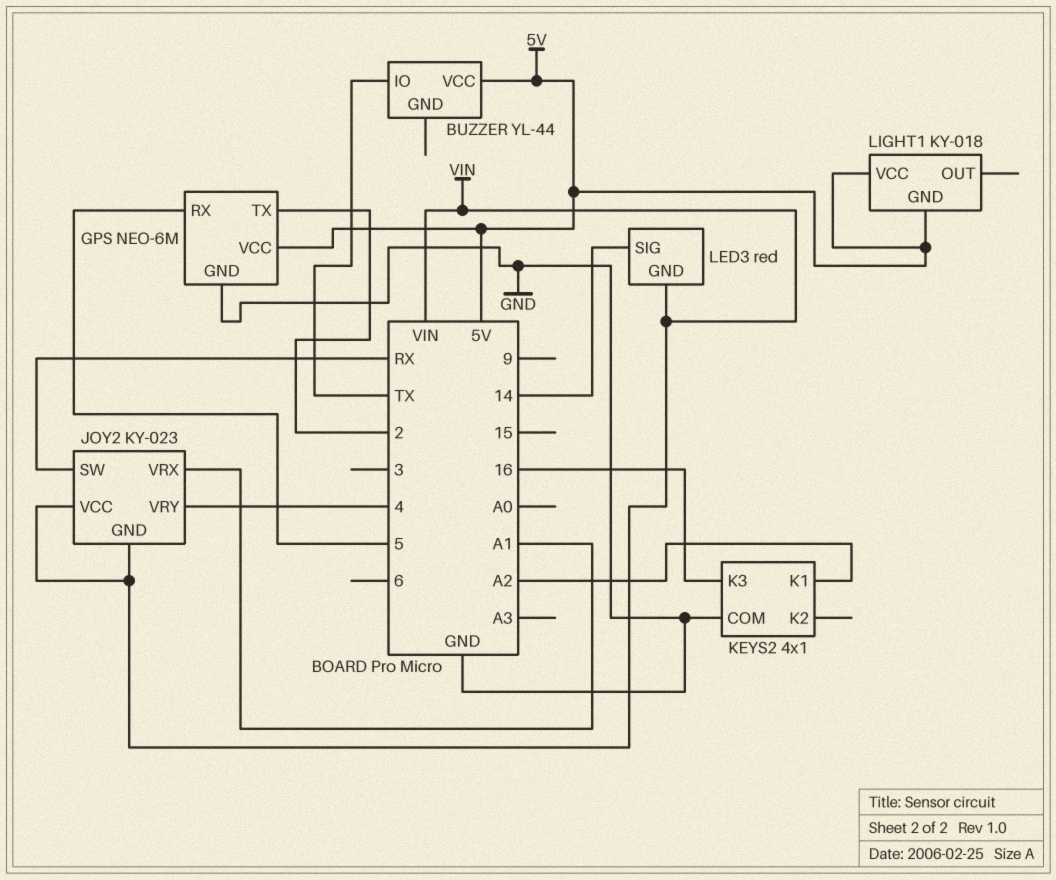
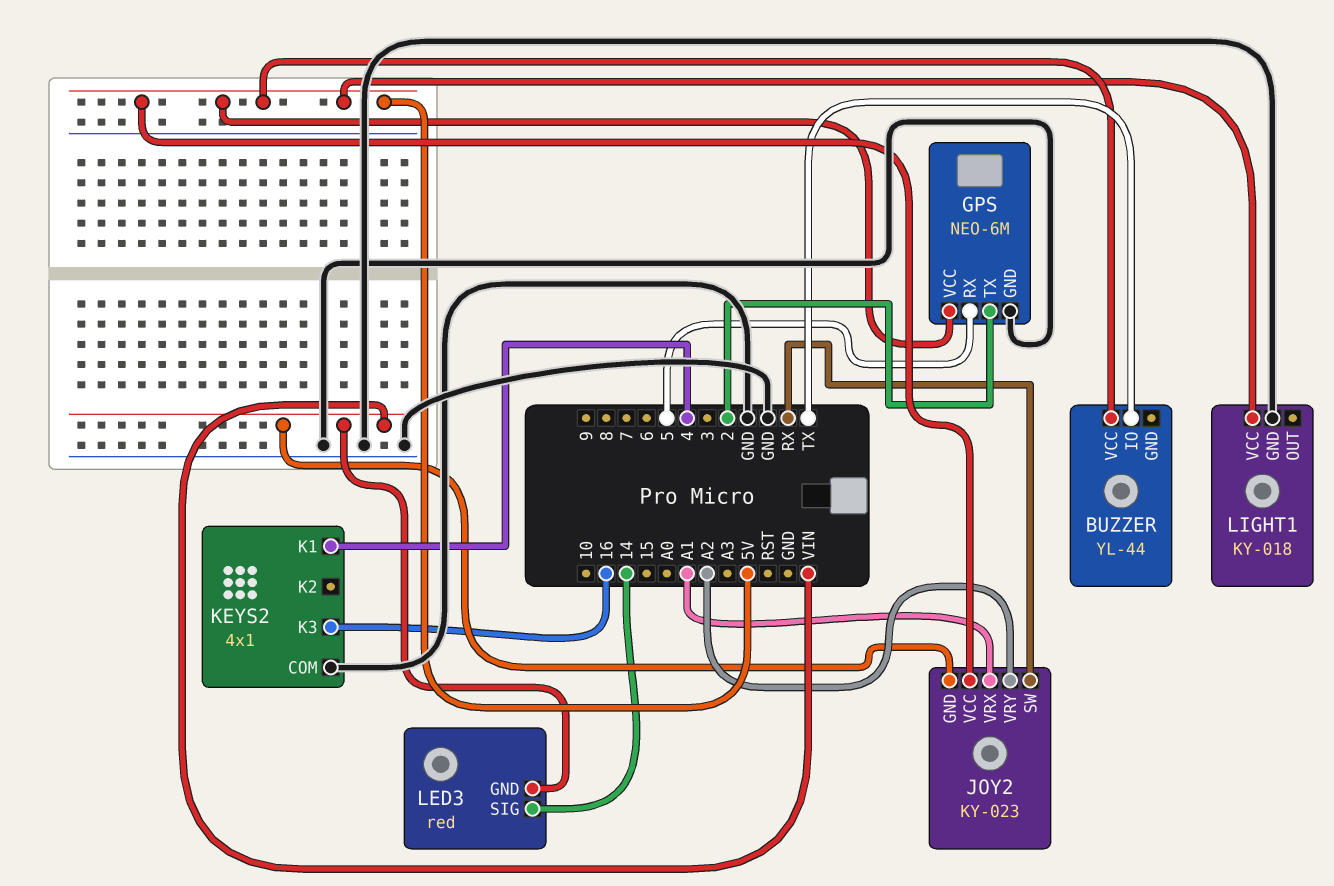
JOY2 pin VCC: VIN -> 5V
JOY2 pin VRY: 4 -> A2
KEYS2 pin K1: A2 -> 4
LIGHT1 pin GND: 5V -> GND

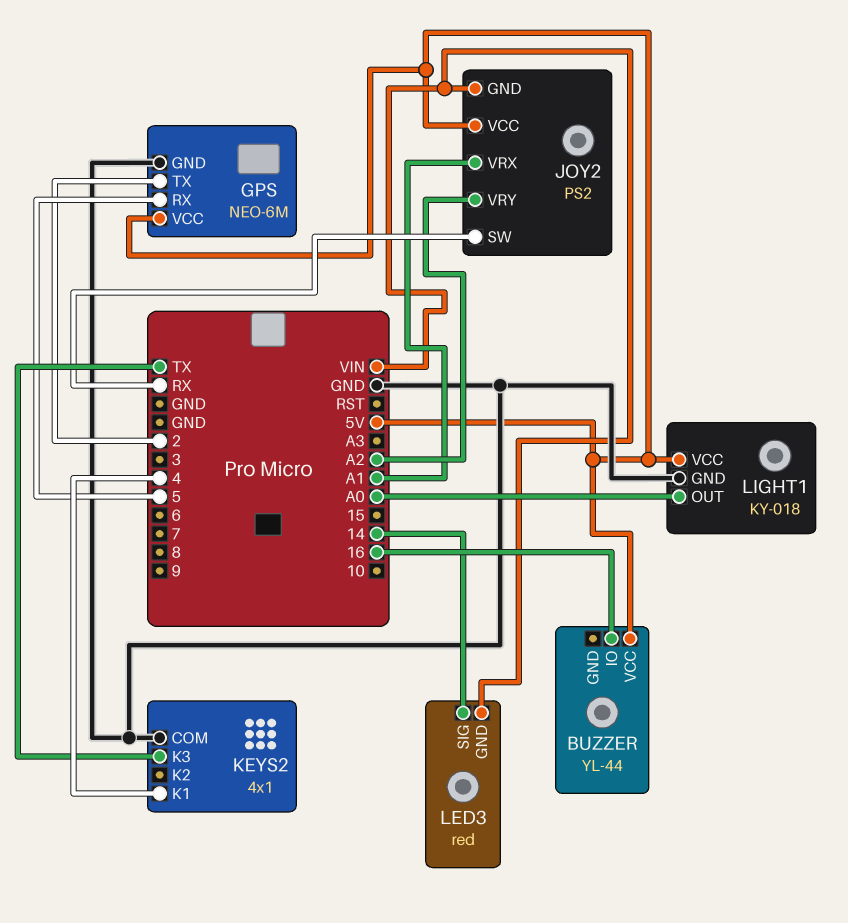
BUZZER pin IO: TX -> 16
JOY2: KY-023 -> PS2
KEYS2 pin K3: 16 -> TX
LIGHT1 pin OUT: none -> A0

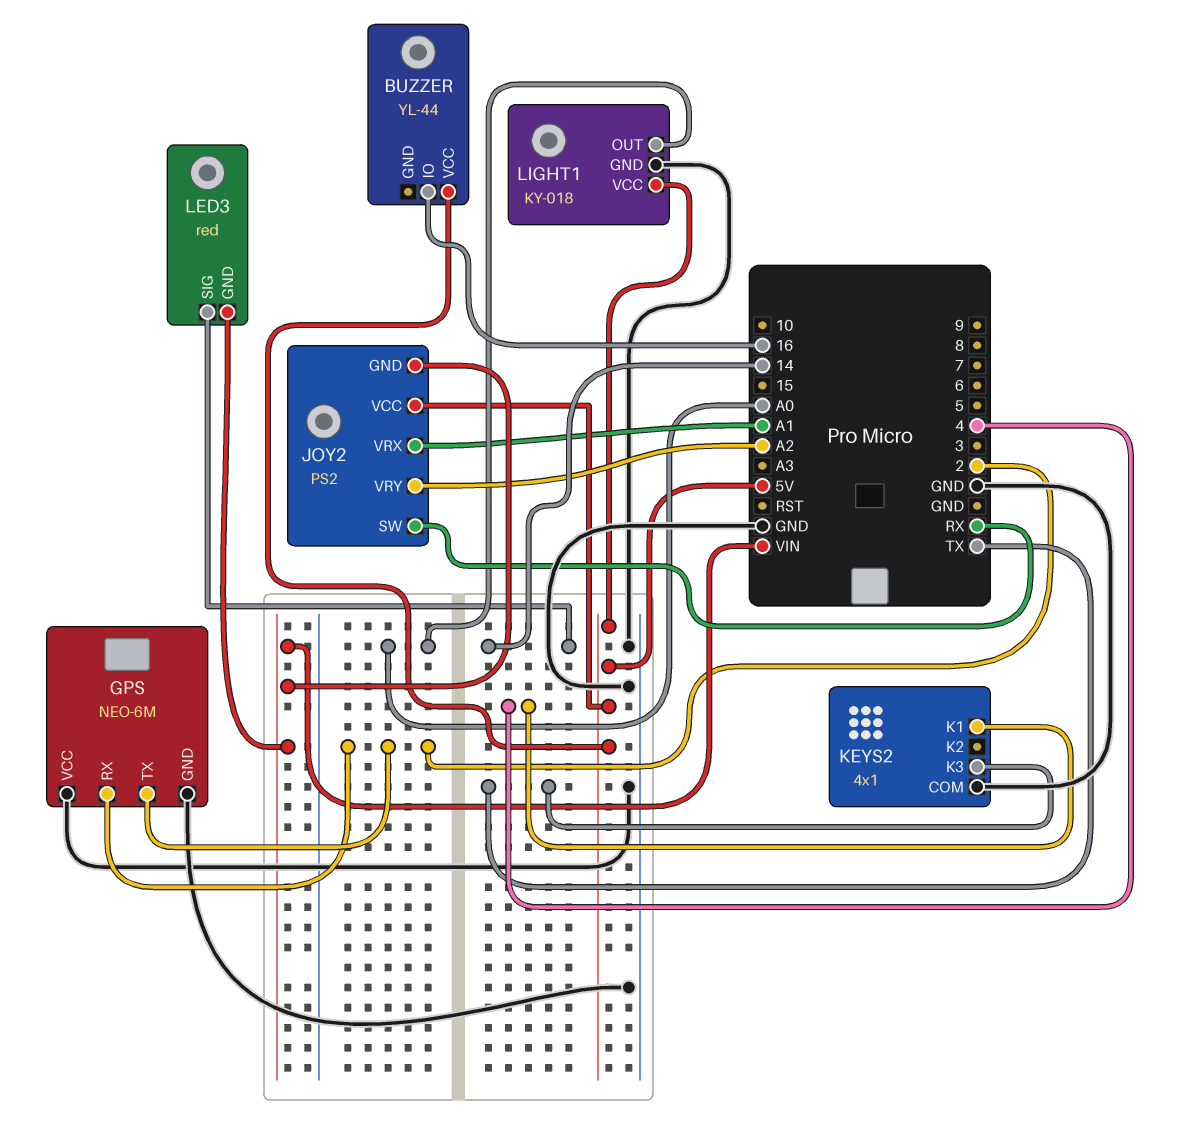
GPS pin RX: 5 -> 2
GPS pin VCC: 5V -> GND

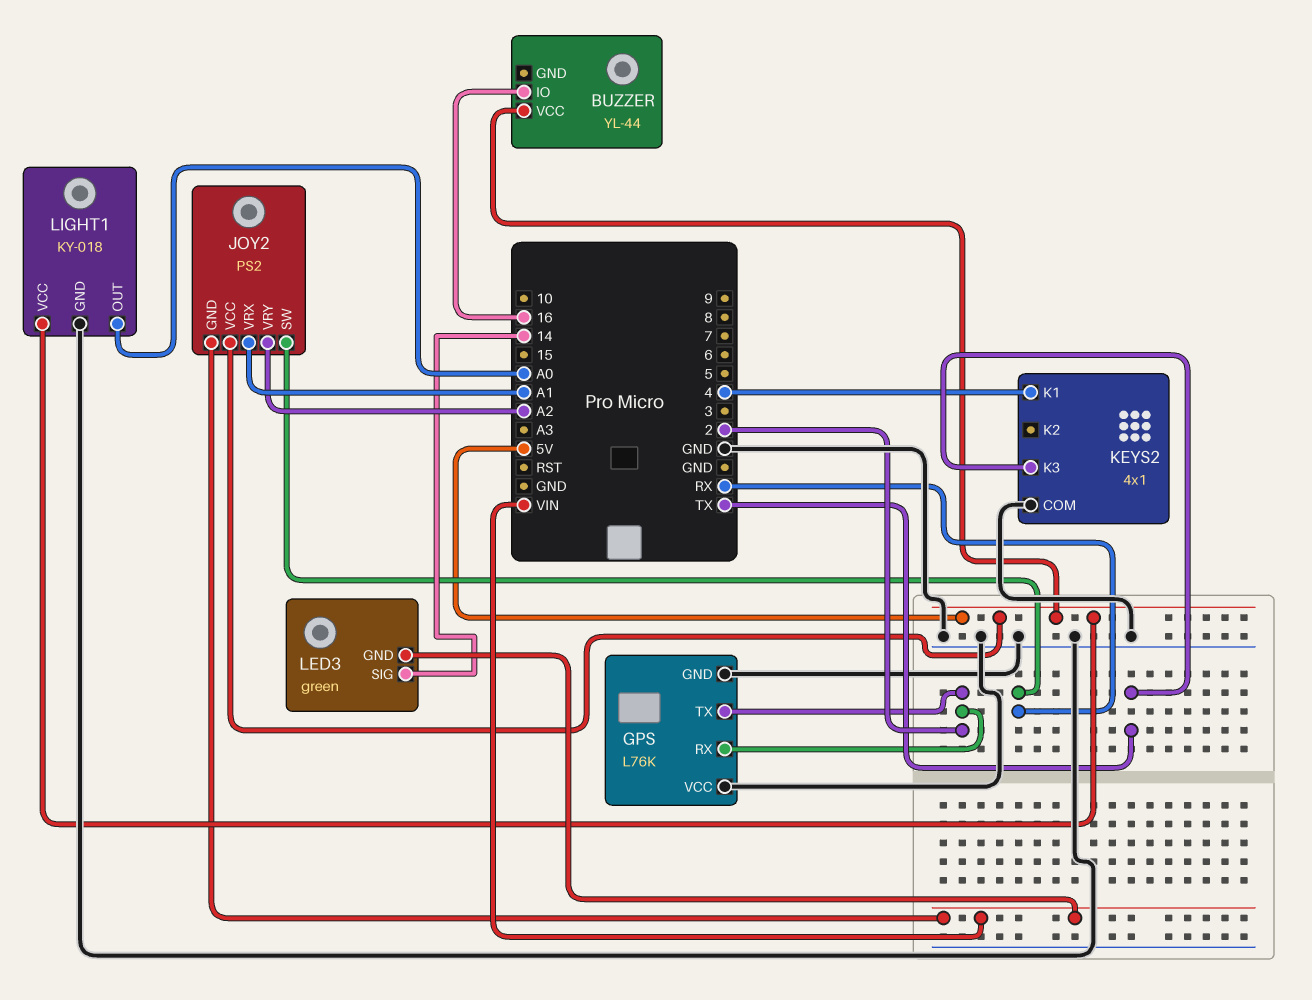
GPS: NEO-6M -> L76K
LED3: red -> green

